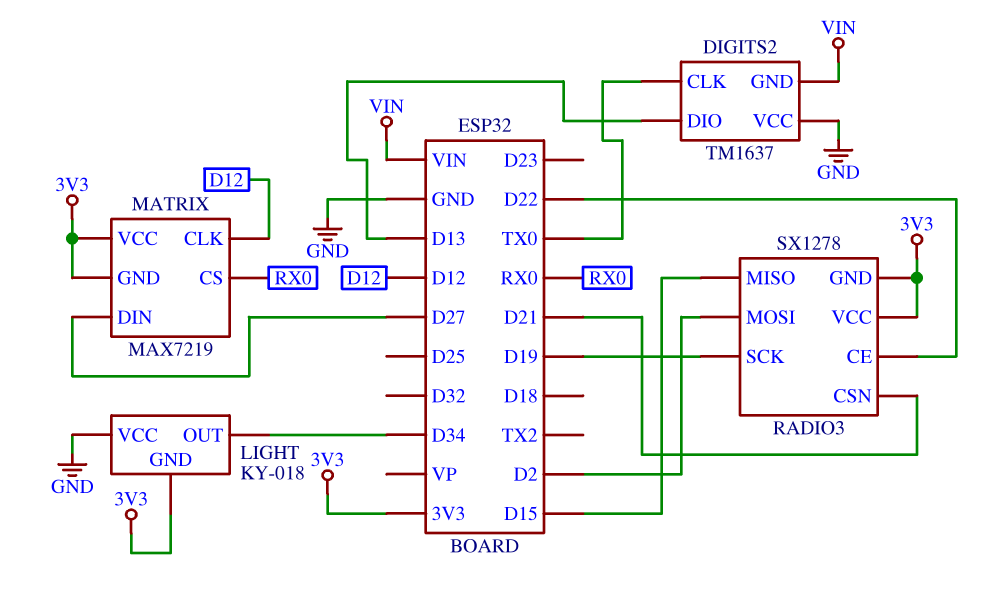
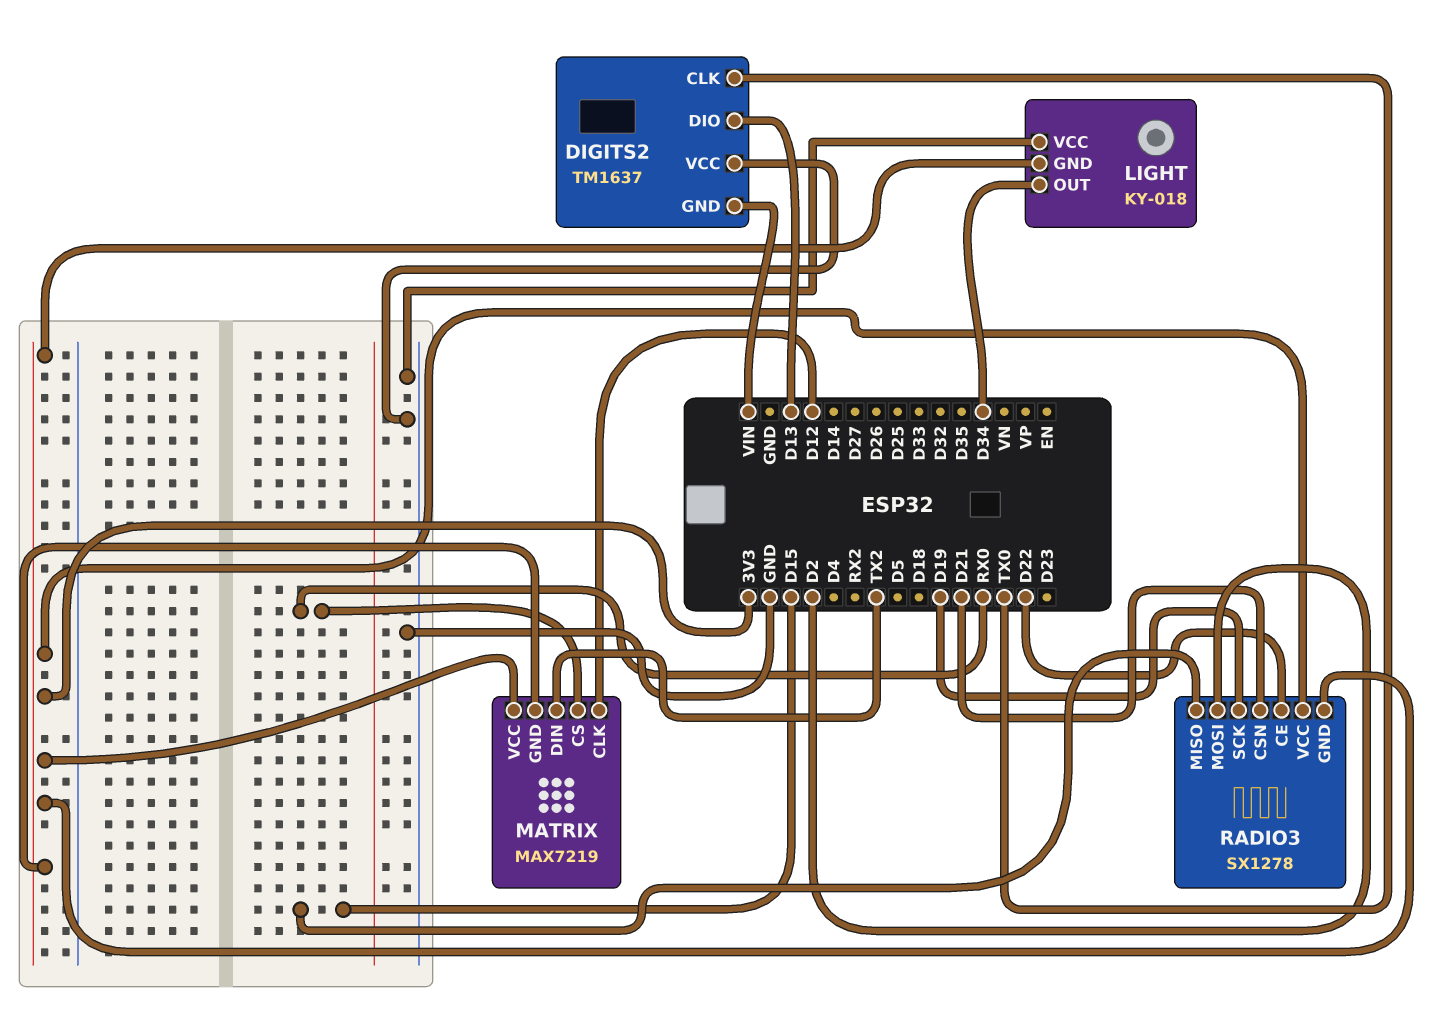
MATRIX pin DIN: D27 -> TX2

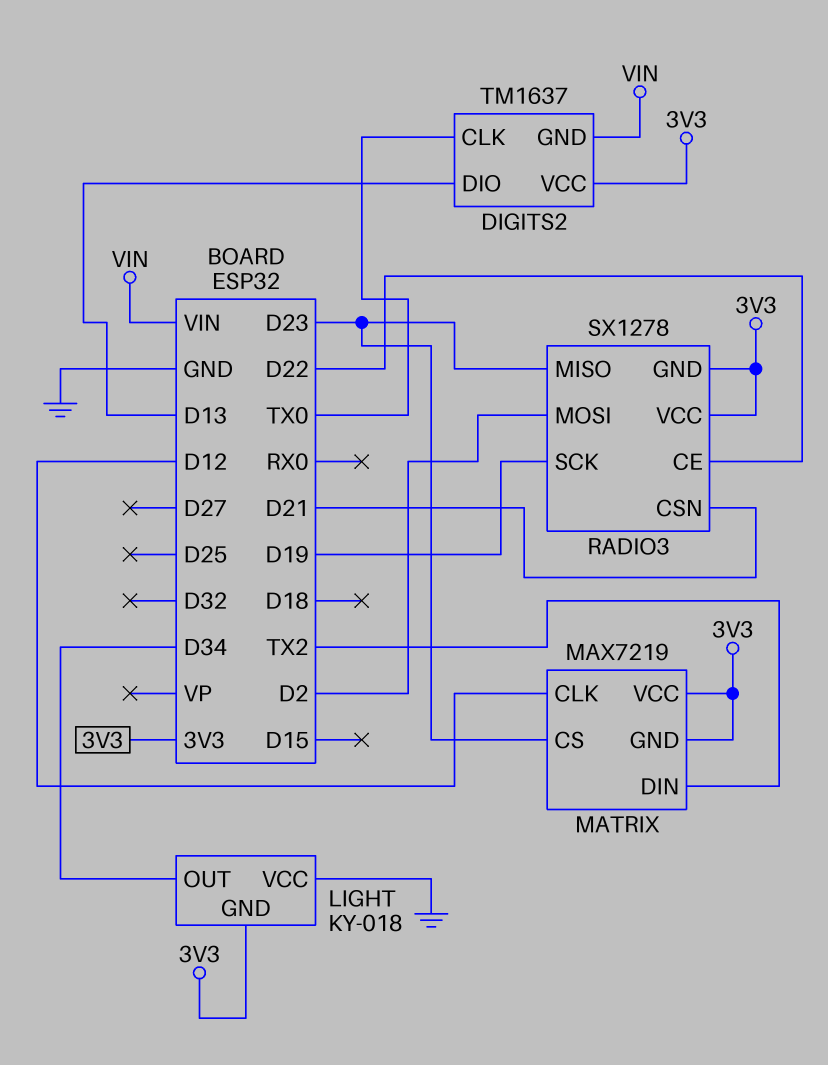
DIGITS2 pin VCC: GND -> 3V3
MATRIX pin CS: RX0 -> D23
RADIO3 pin MISO: D15 -> D23

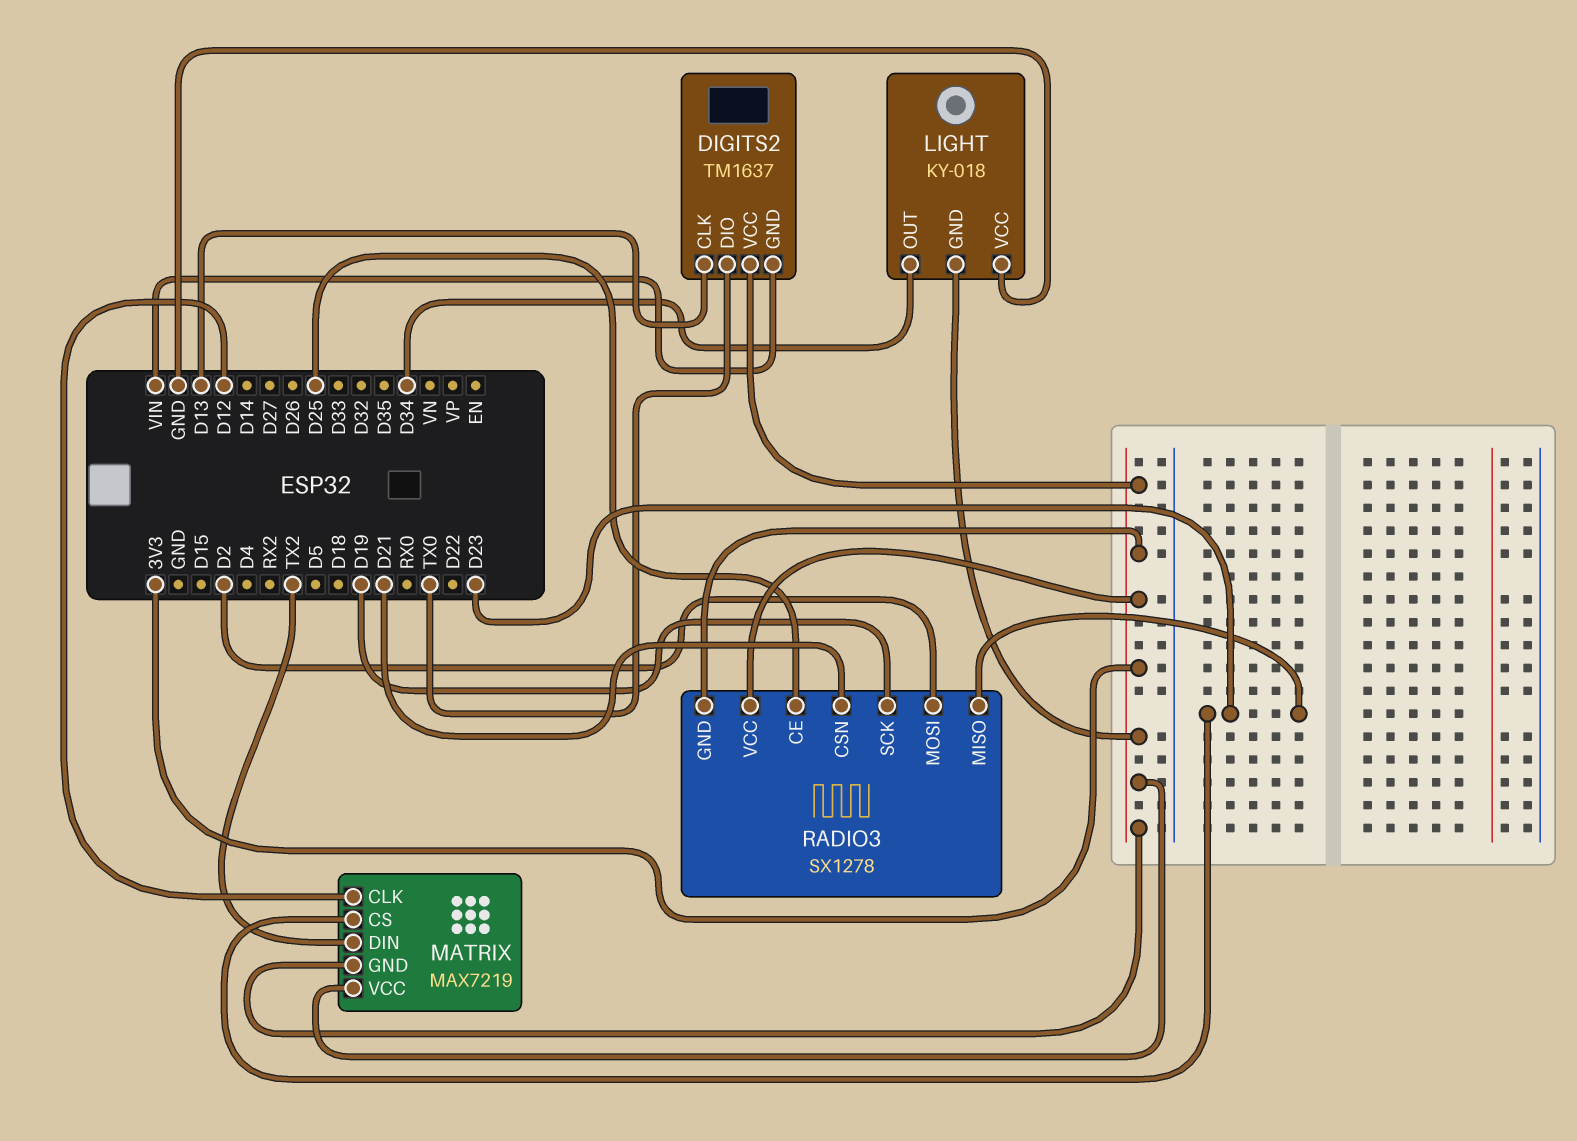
DIGITS2 pin CLK: TX0 -> D13
DIGITS2 pin DIO: D13 -> TX0
RADIO3 pin CE: D22 -> D25

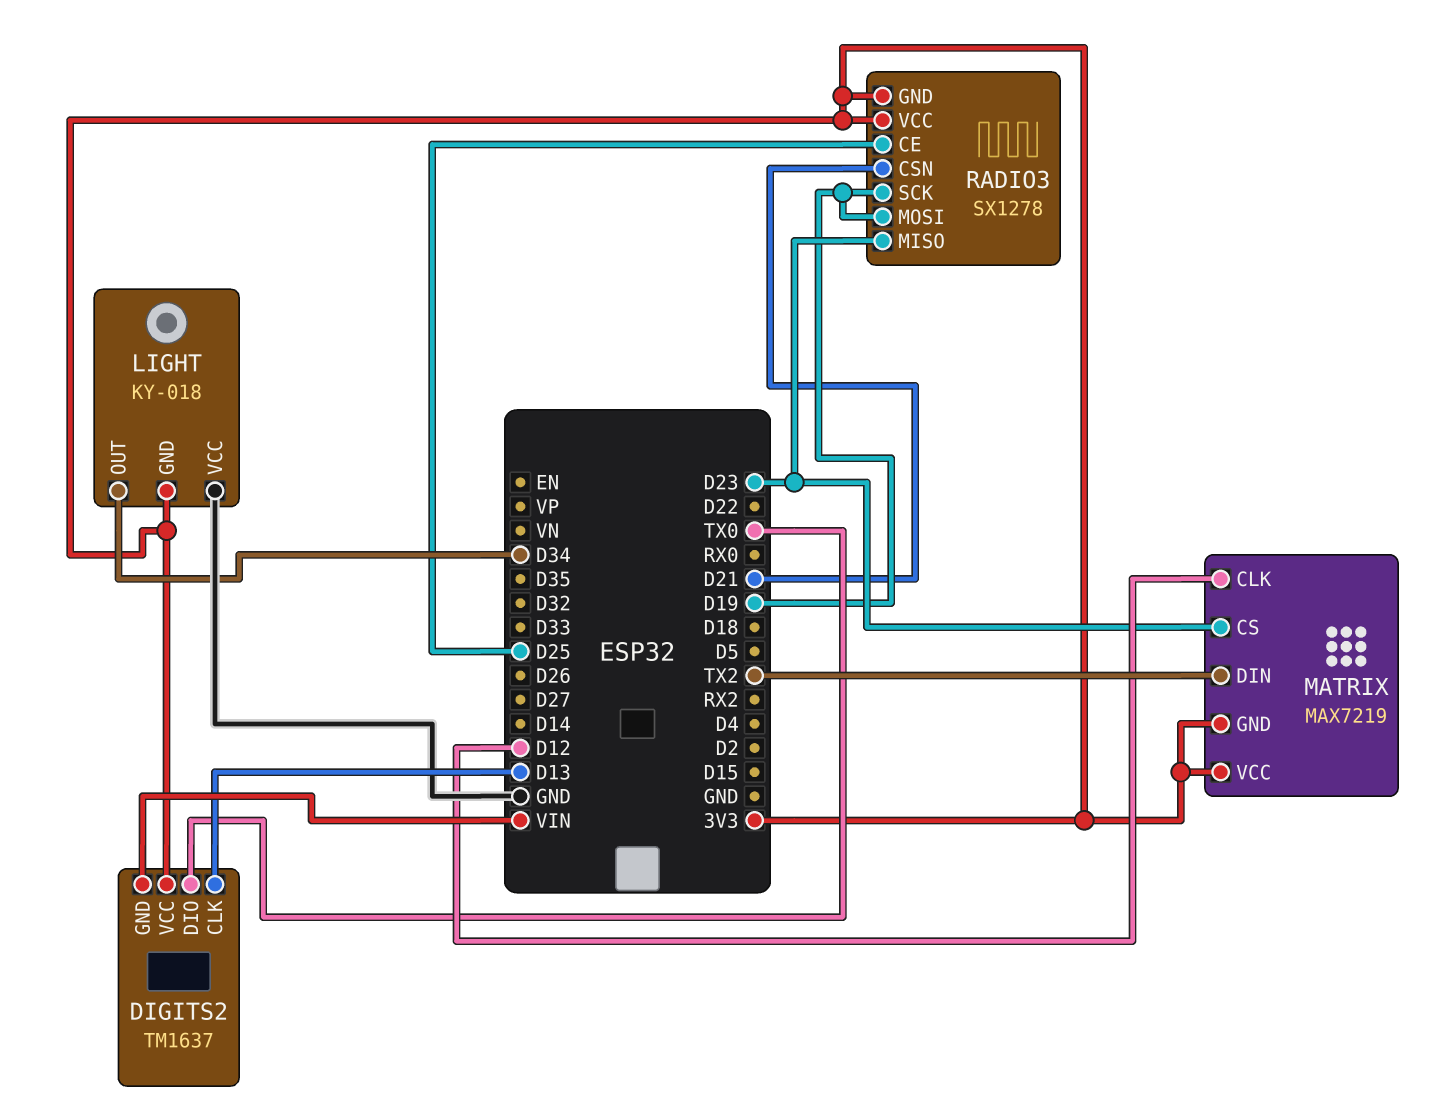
RADIO3 pin MOSI: D2 -> D19

